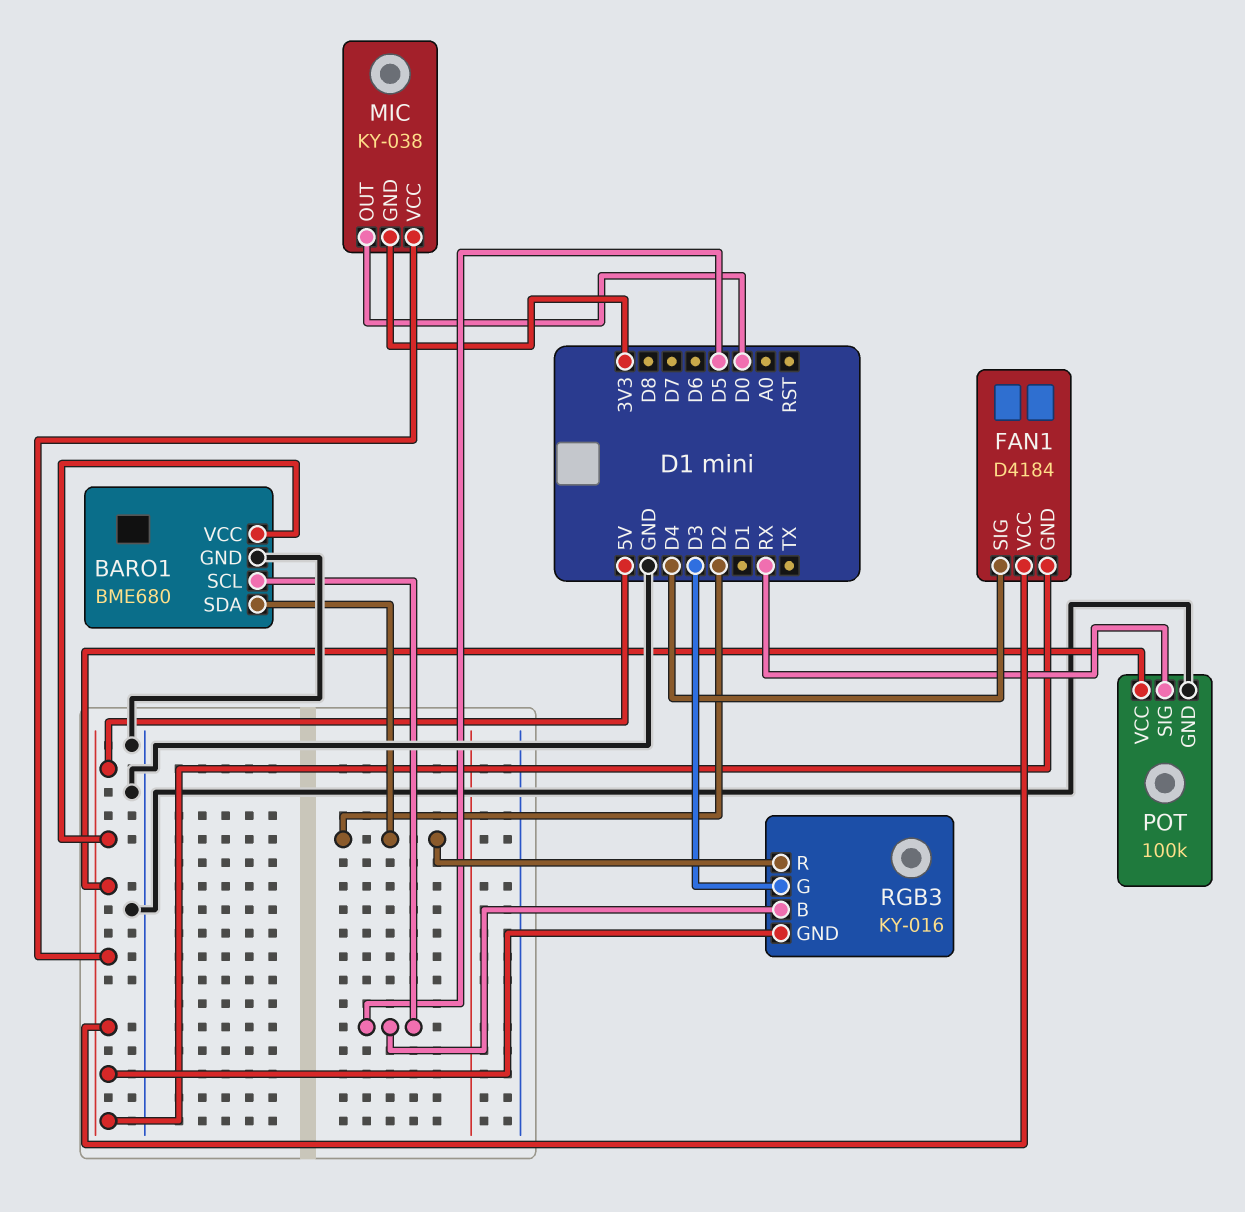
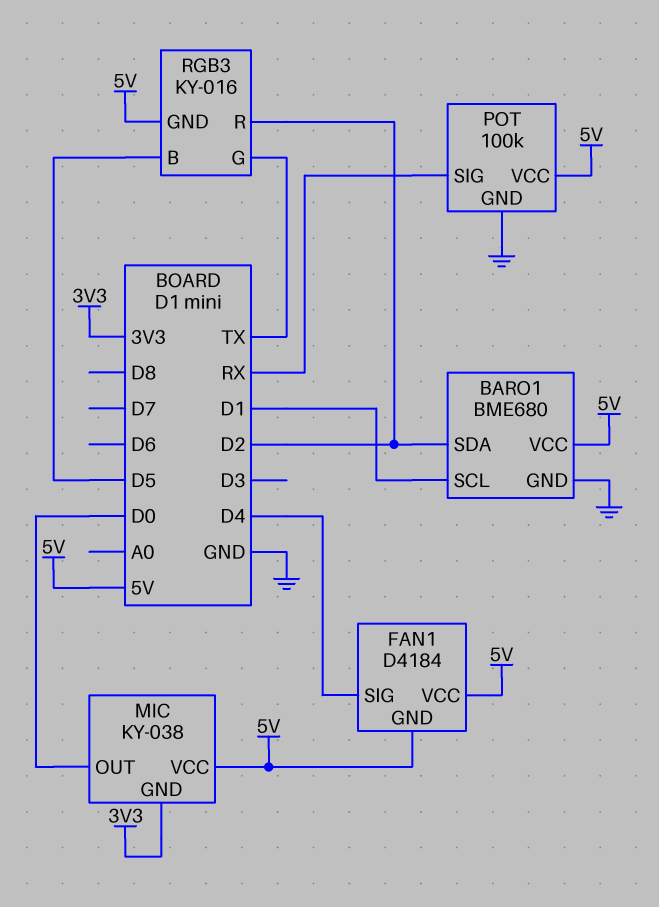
BARO1 pin SCL: D5 -> D1
RGB3 pin G: D3 -> TX

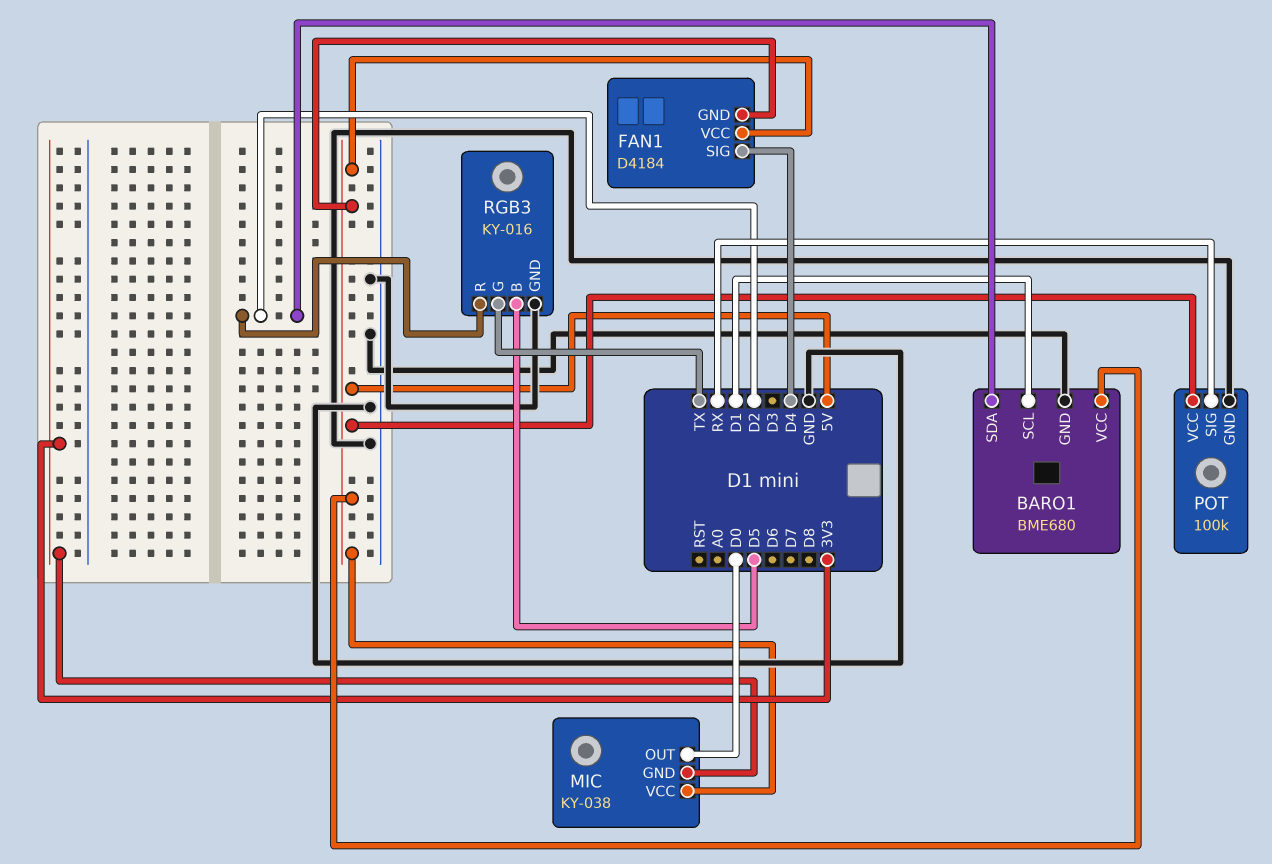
RGB3 pin GND: 5V -> GND

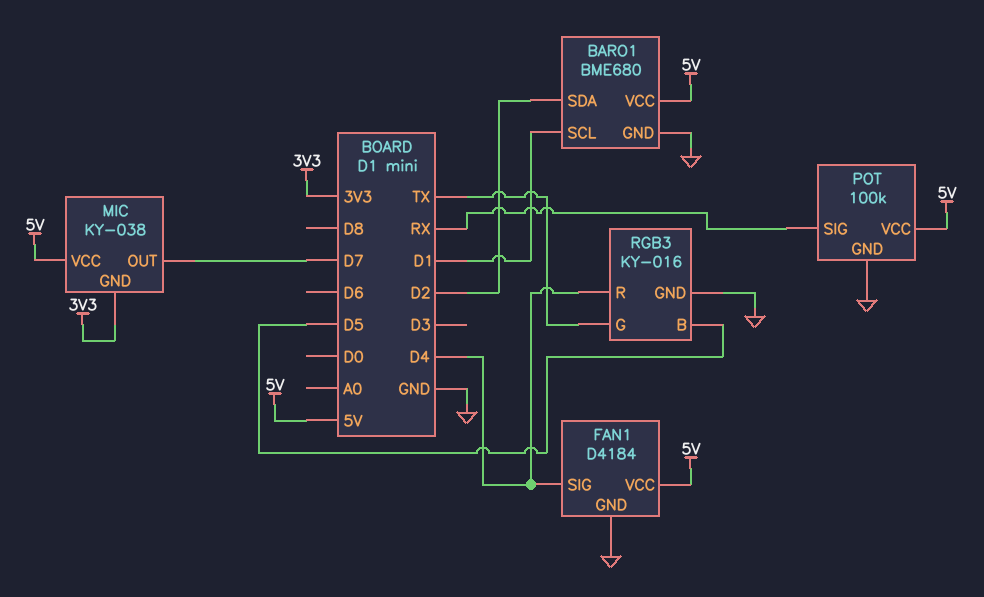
FAN1 pin GND: 5V -> GND
MIC pin OUT: D0 -> D7
RGB3 pin R: D2 -> D4

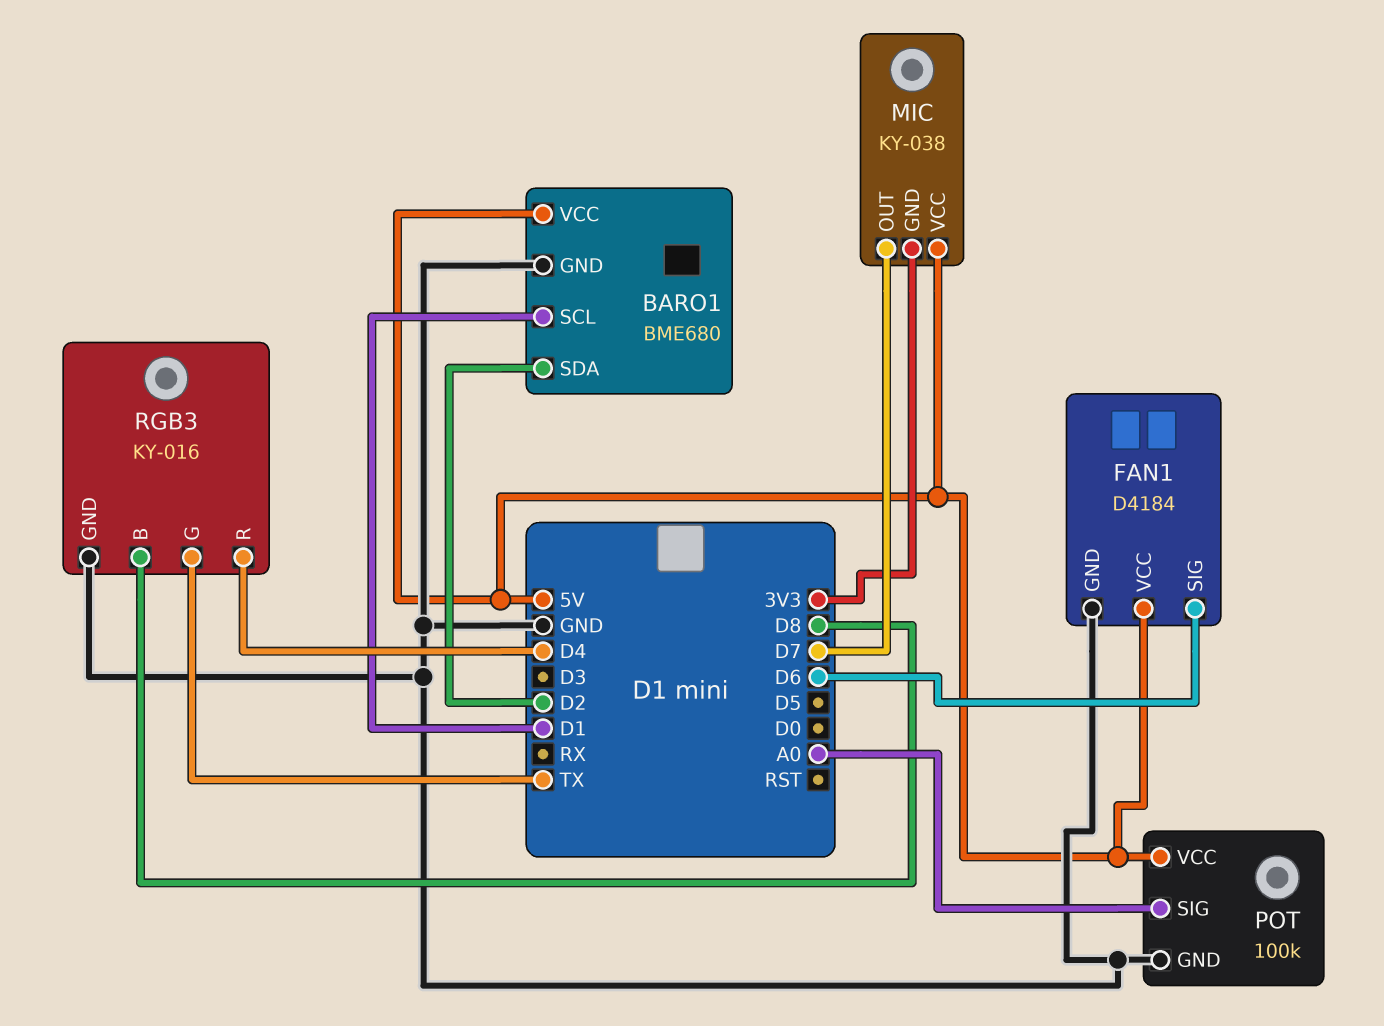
FAN1 pin SIG: D4 -> D6
POT pin SIG: RX -> A0
RGB3 pin B: D5 -> D8

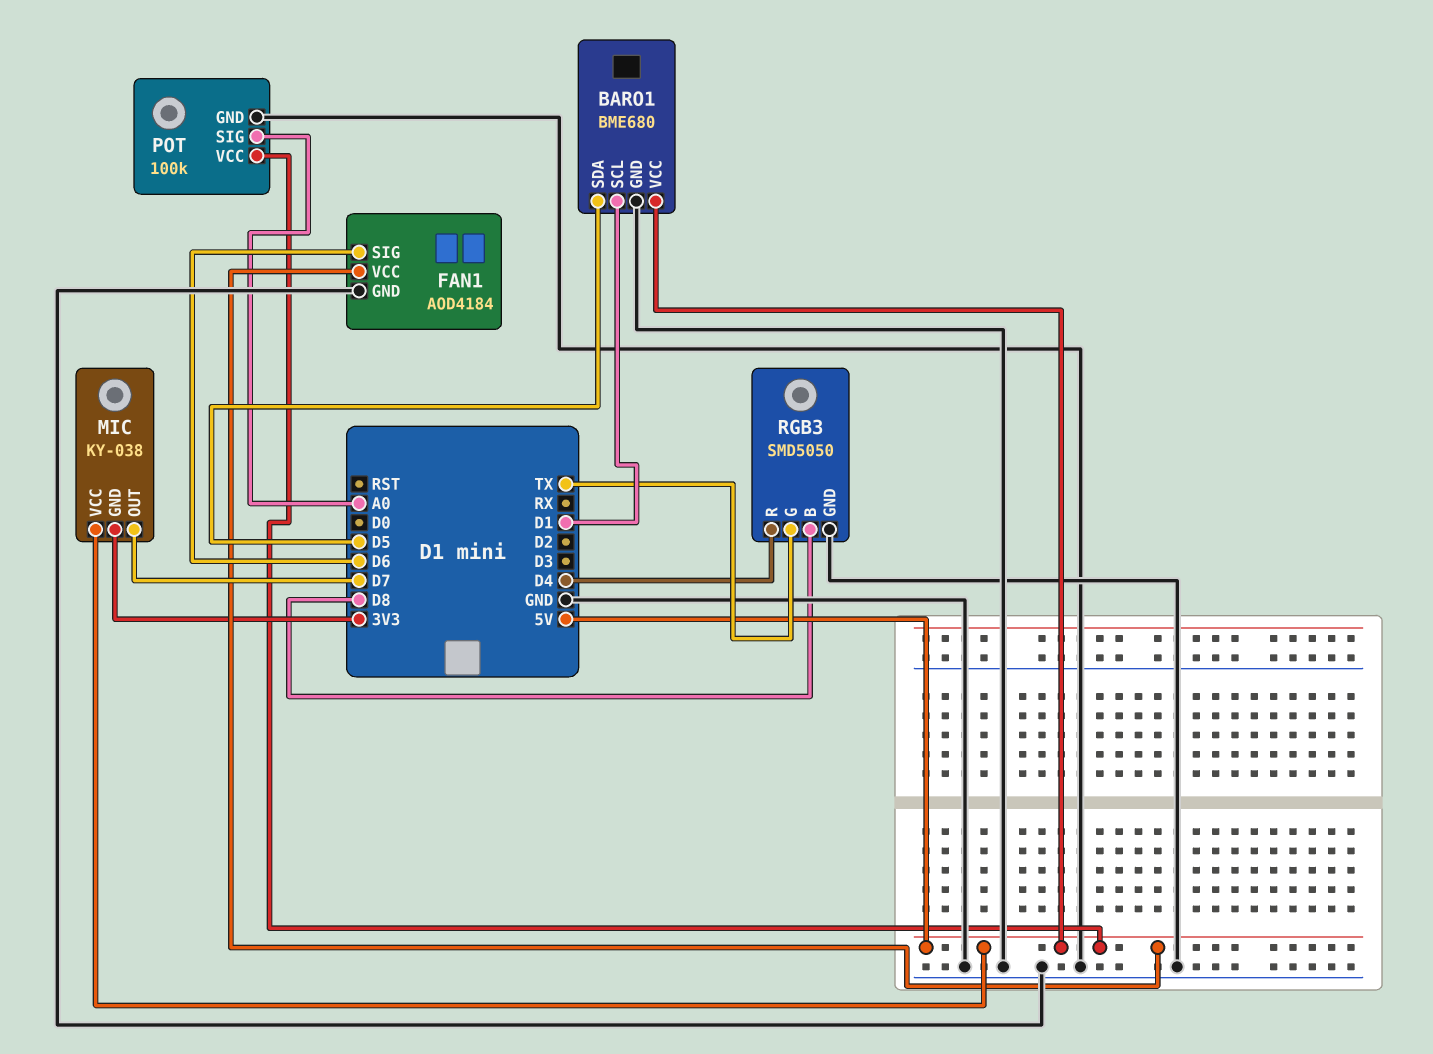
BARO1 pin SDA: D2 -> D5
FAN1: D4184 -> AOD4184
RGB3: KY-016 -> SMD5050

